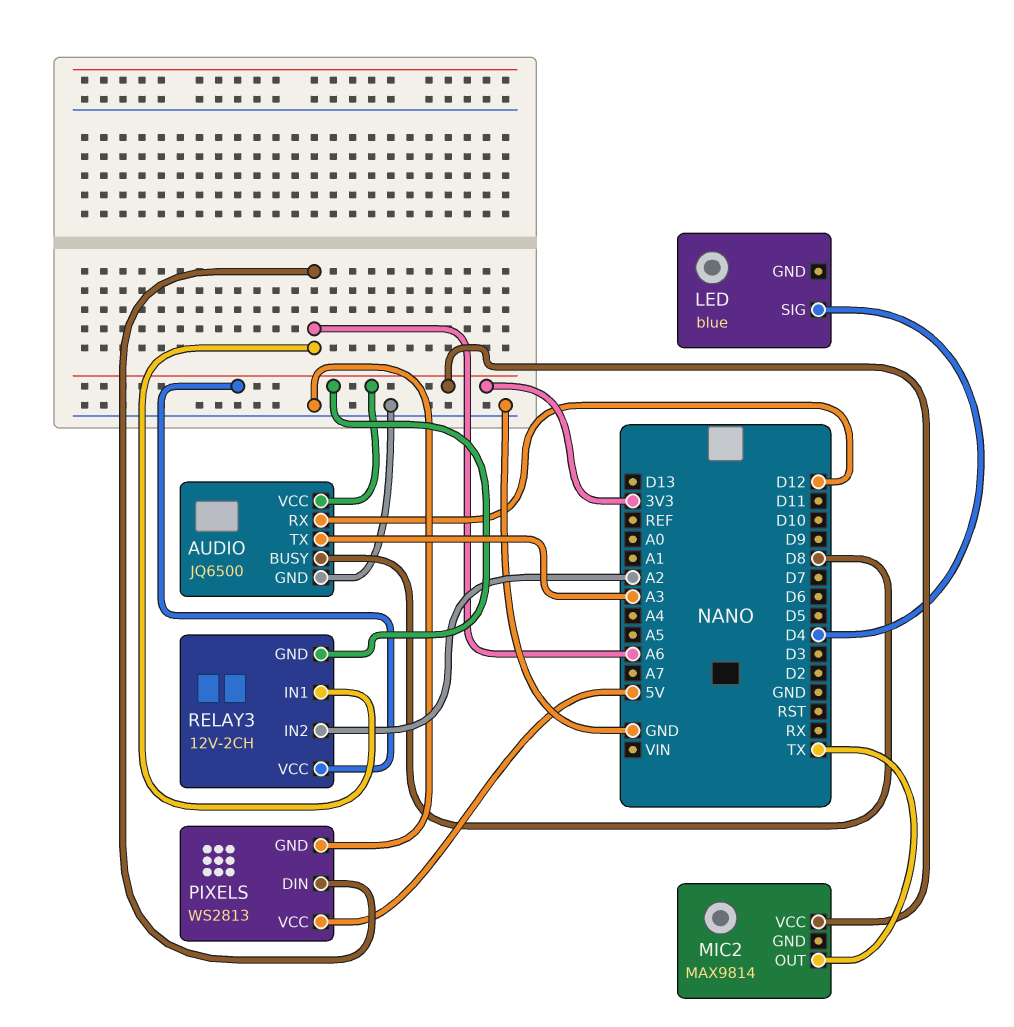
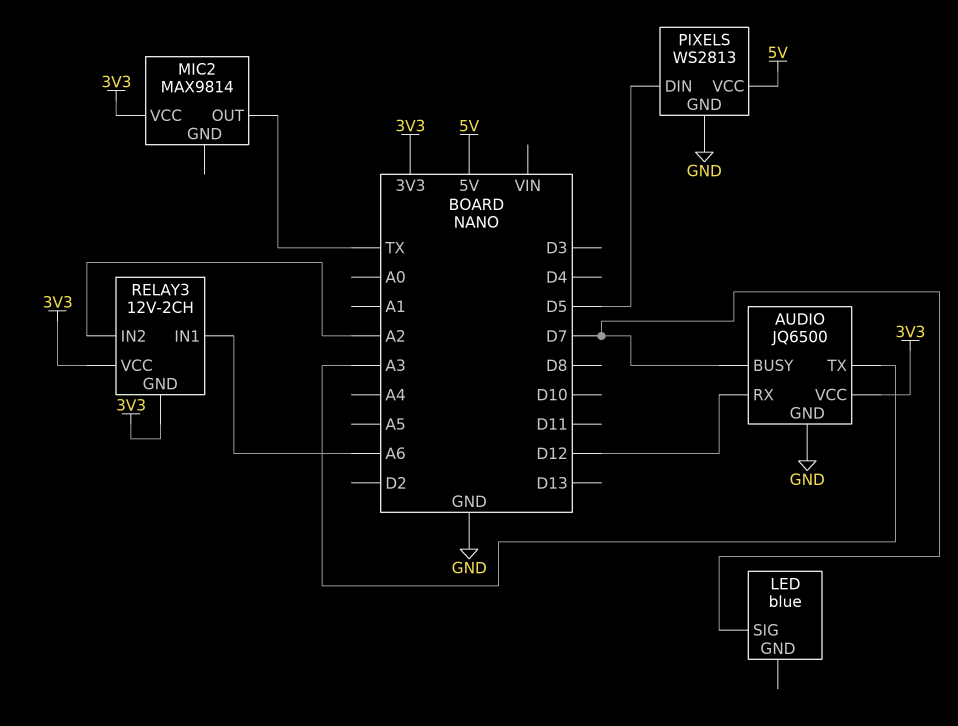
AUDIO pin BUSY: D8 -> D7
LED pin SIG: D4 -> D7
PIXELS pin DIN: A6 -> D5

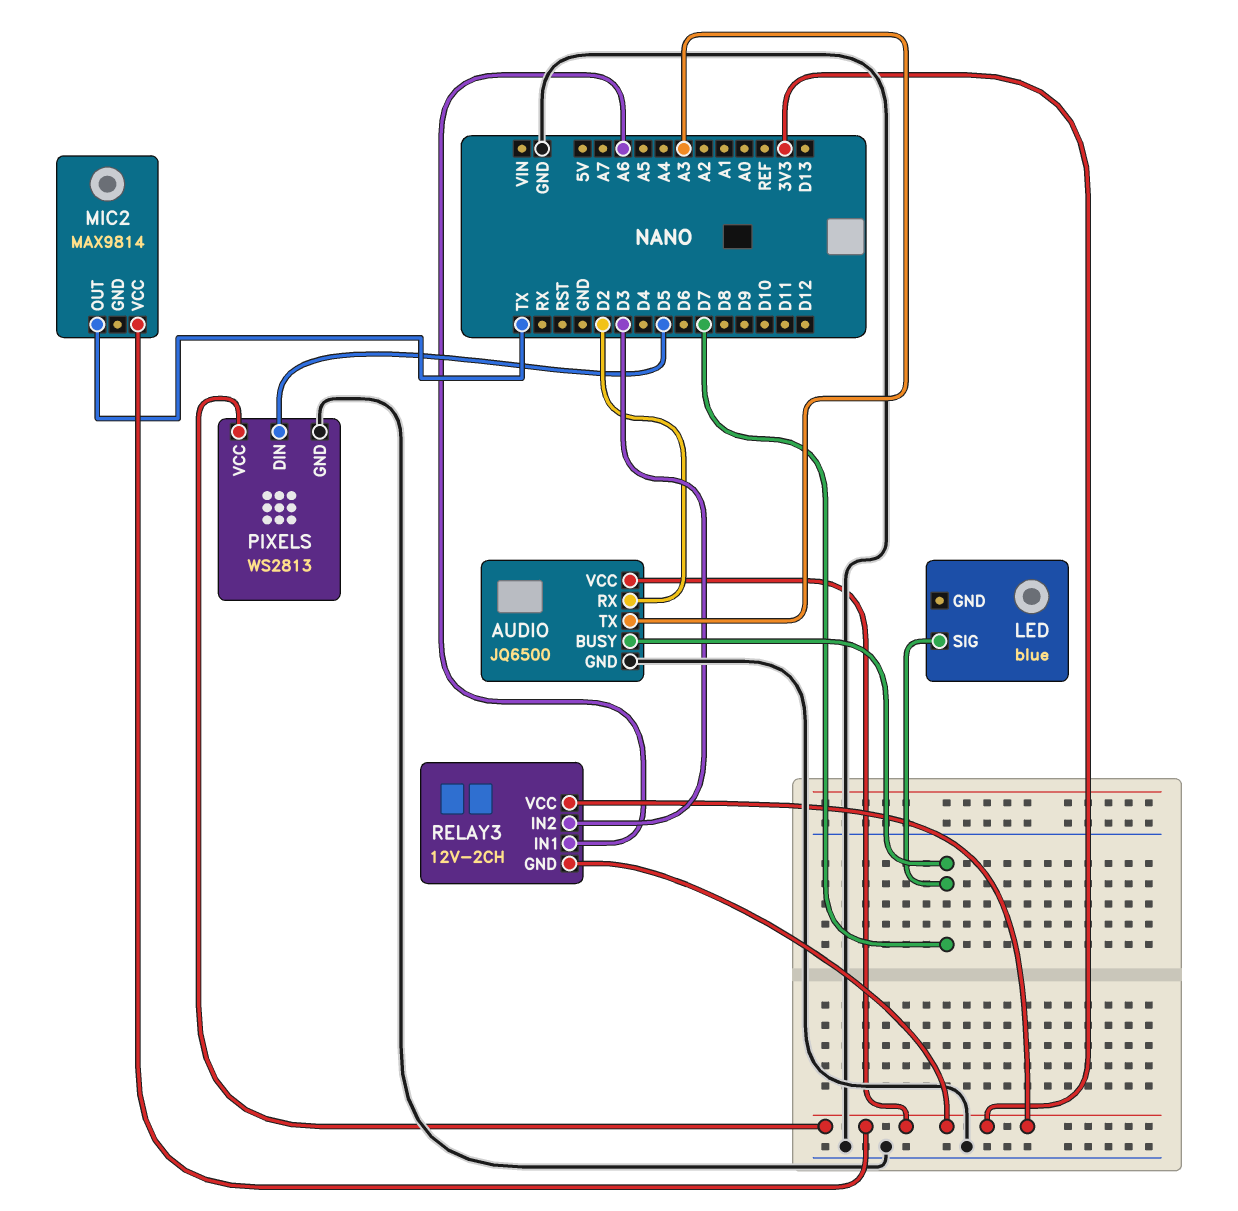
AUDIO pin RX: D12 -> D2
PIXELS pin VCC: 5V -> 3V3
RELAY3 pin IN2: A2 -> D3

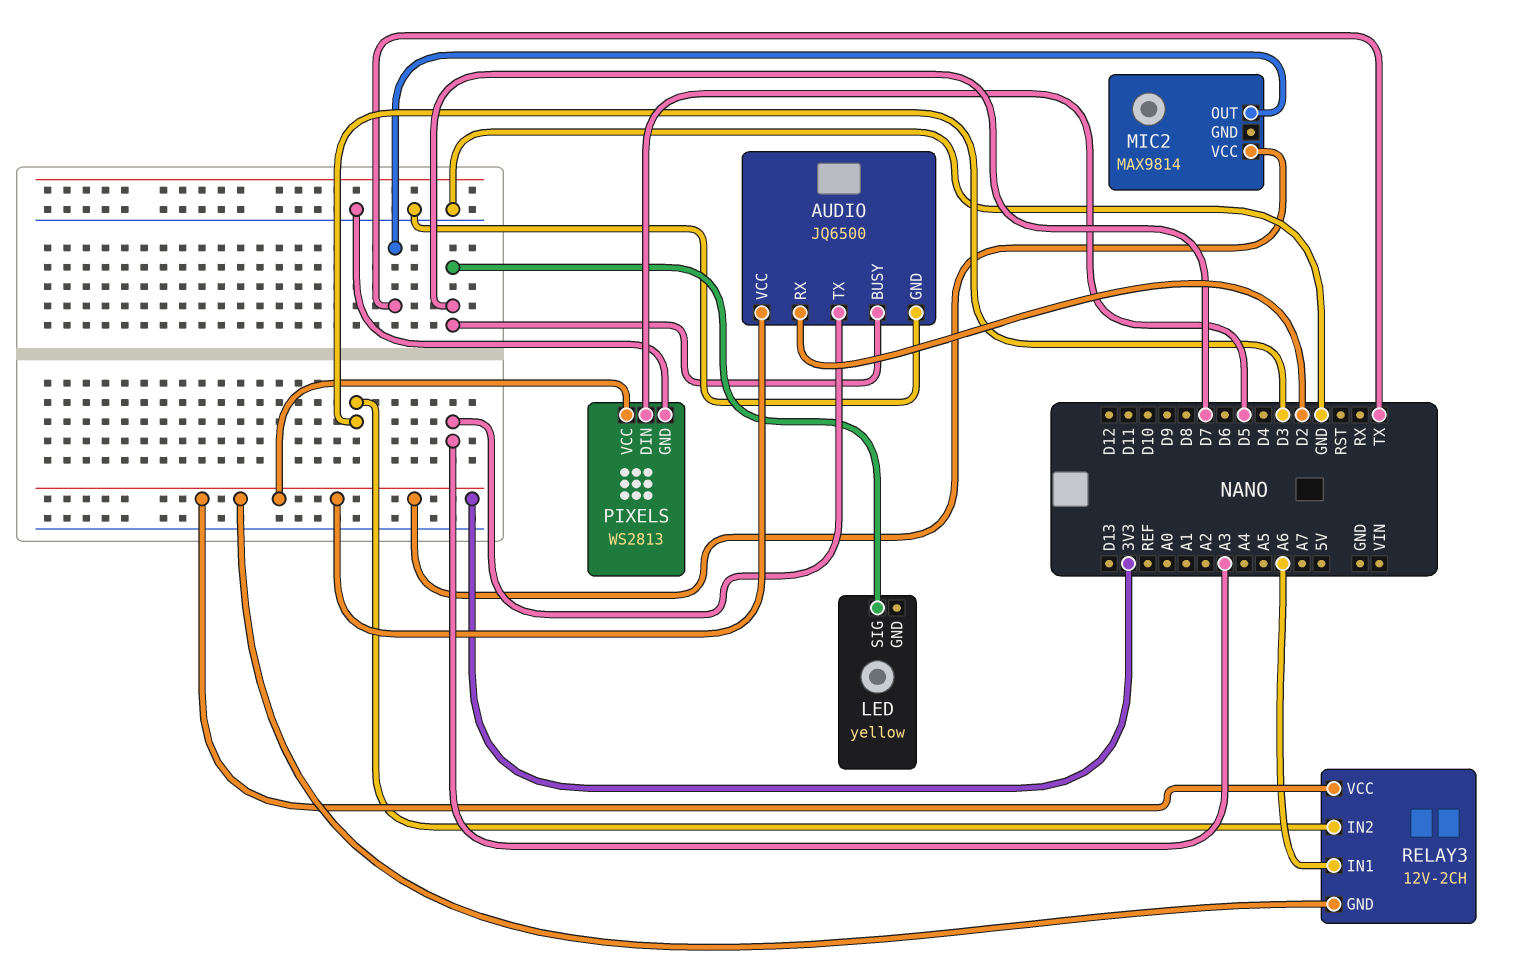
LED: blue -> yellow

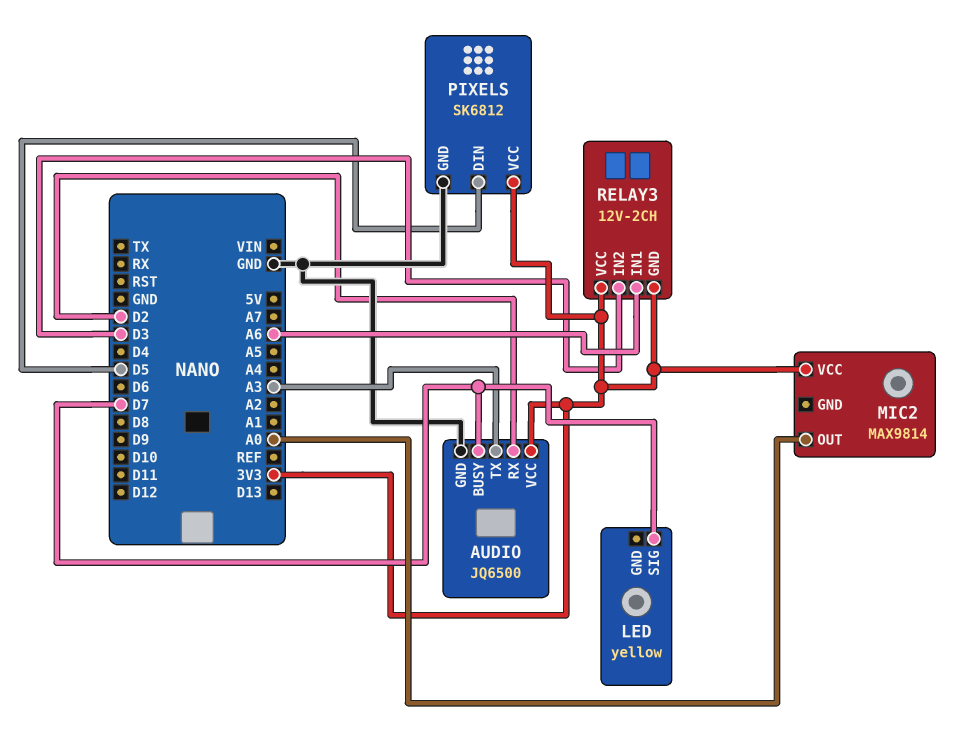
MIC2 pin OUT: TX -> A0
PIXELS: WS2813 -> SK6812

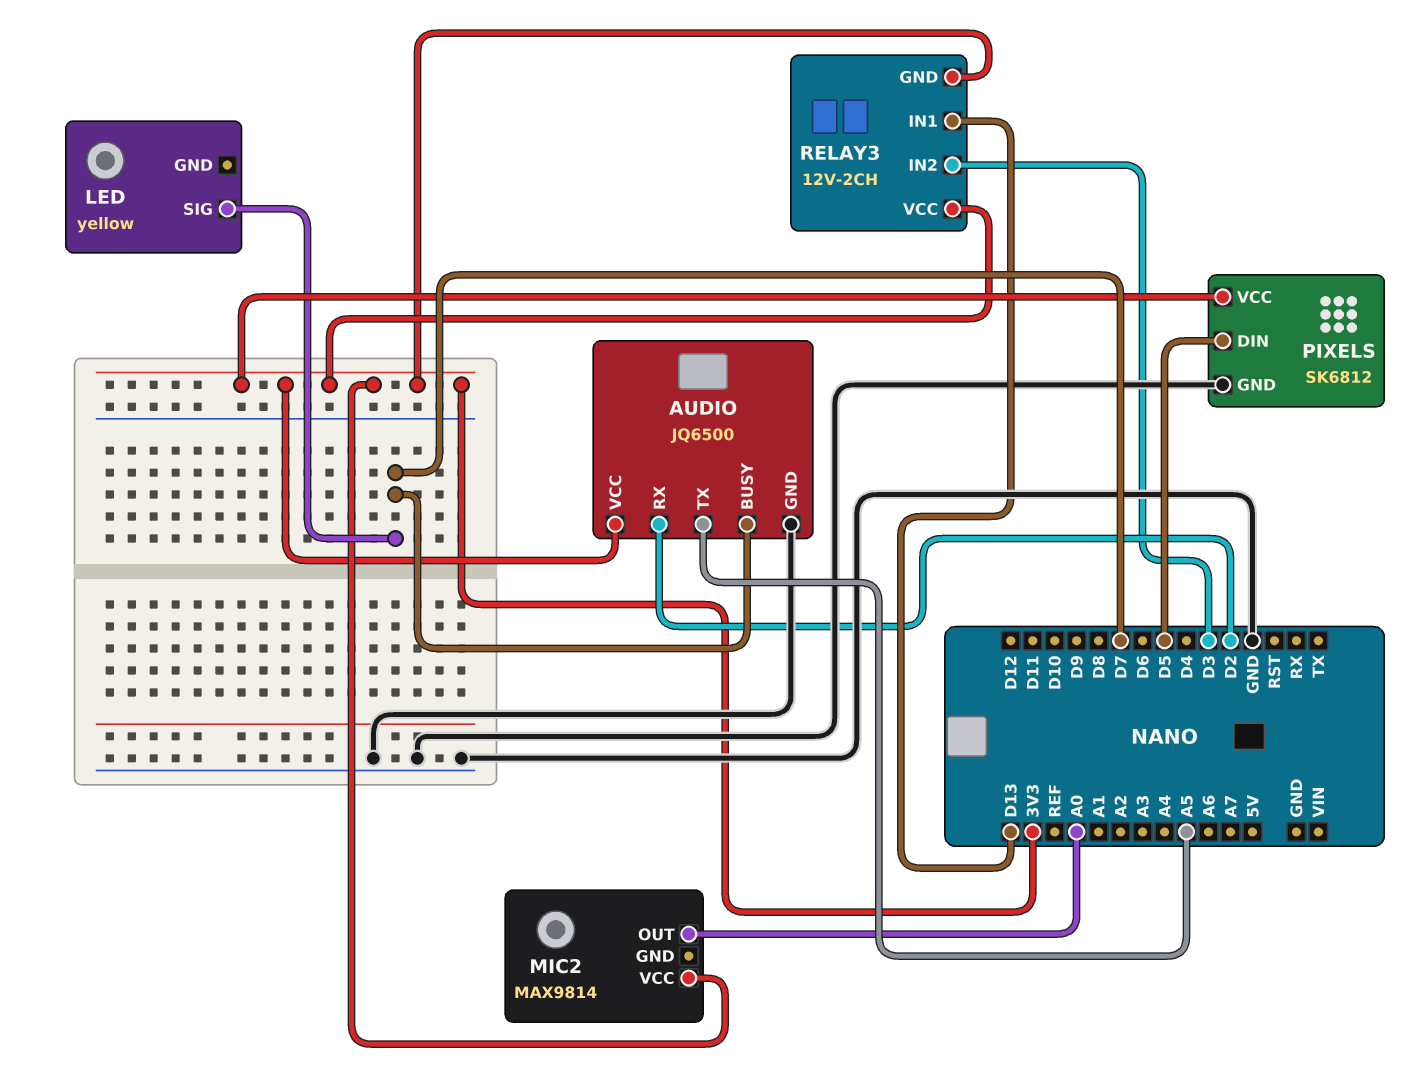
AUDIO pin TX: A3 -> A5
RELAY3 pin IN1: A6 -> D13

